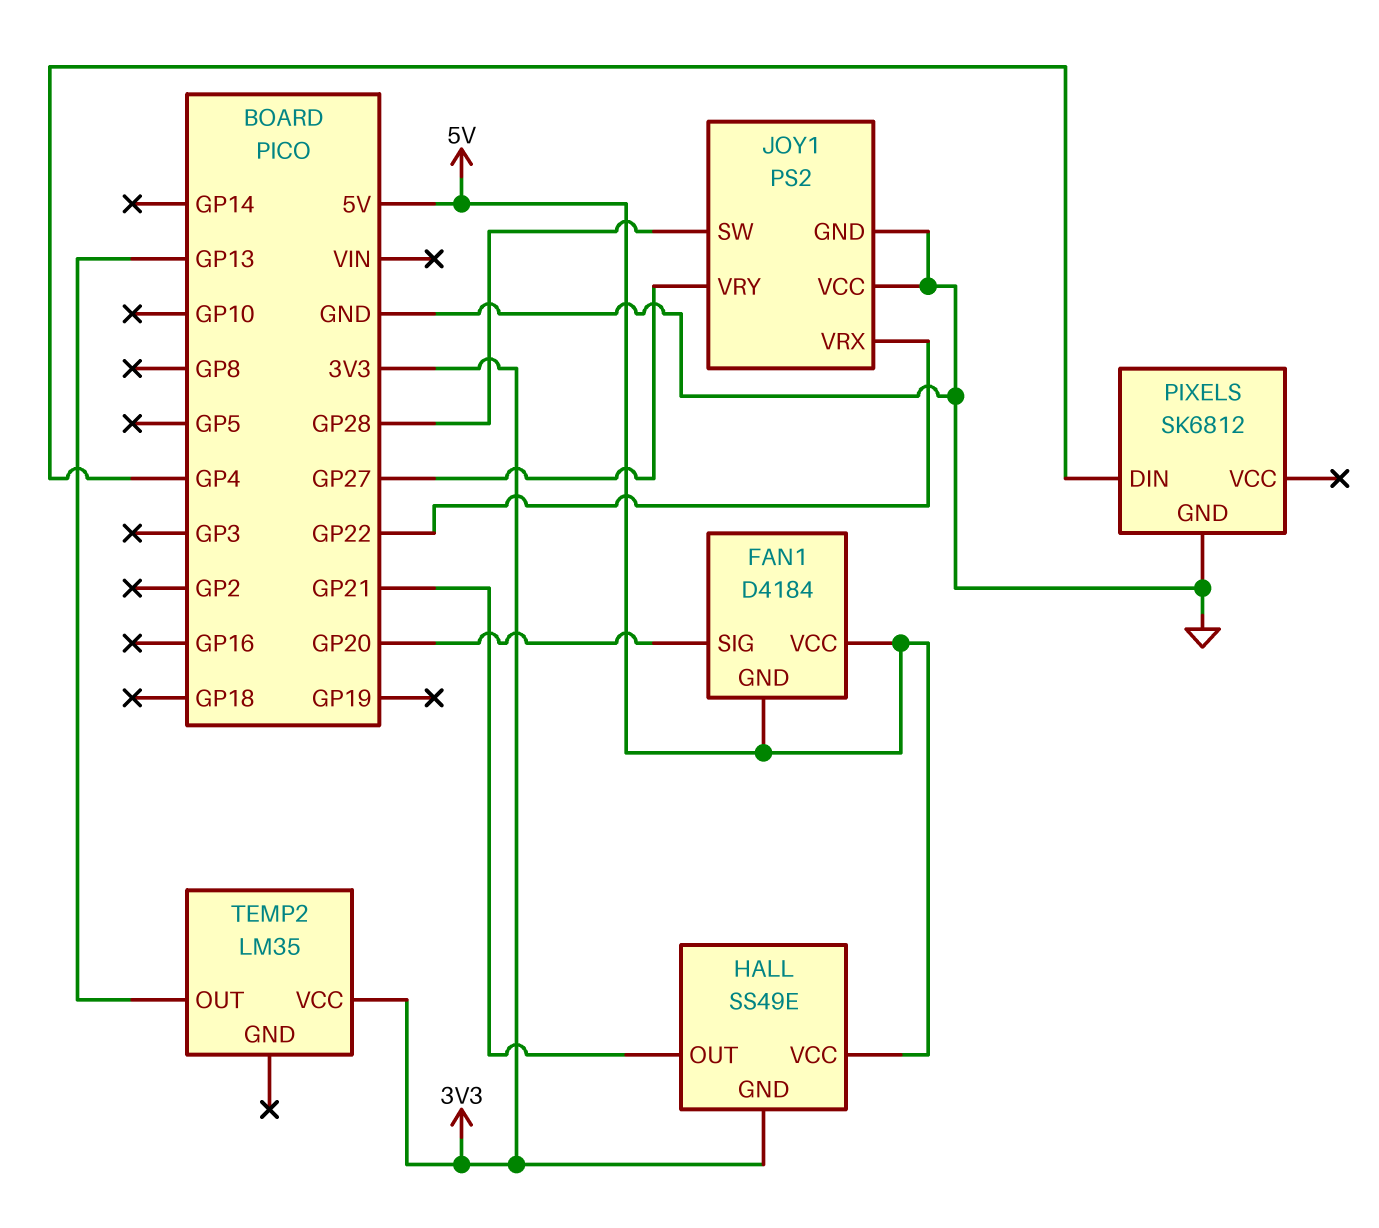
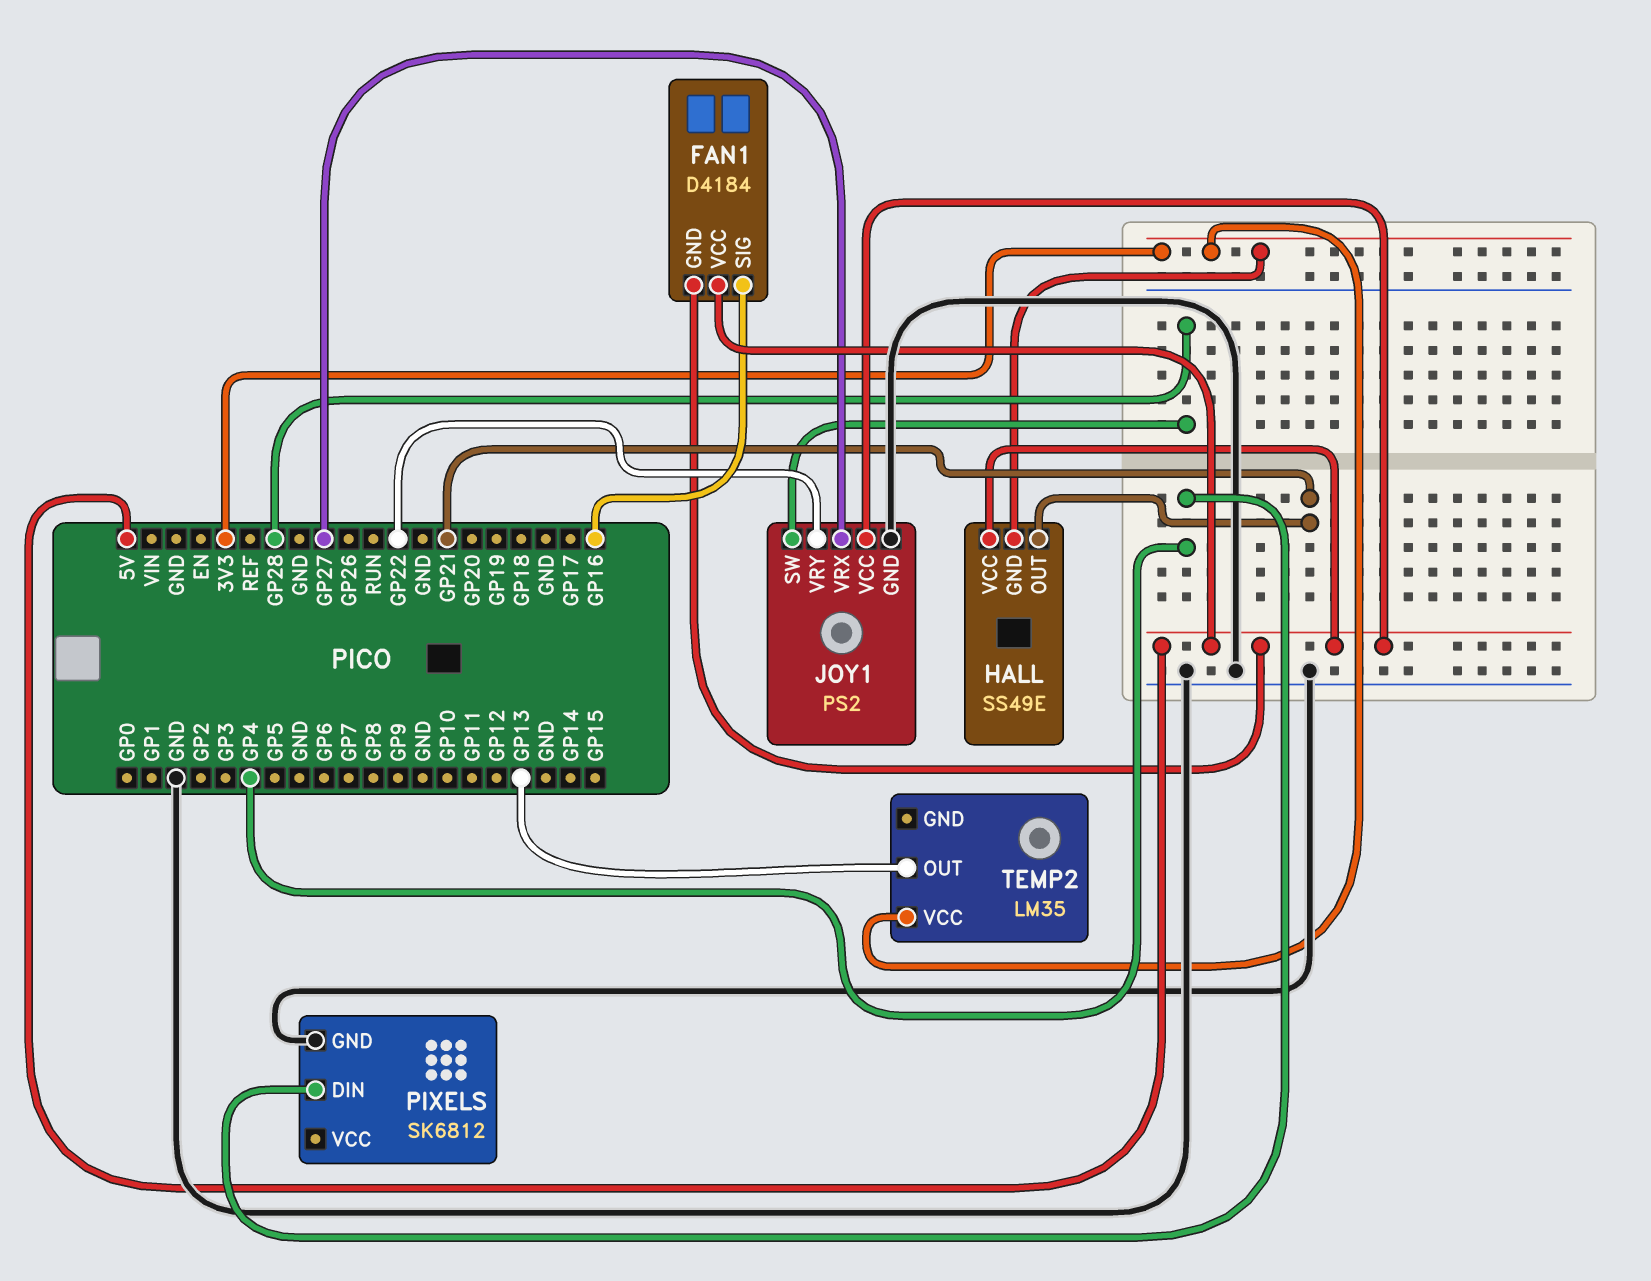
FAN1 pin SIG: GP20 -> GP16
JOY1 pin VCC: GND -> 5V
JOY1 pin VRX: GP22 -> GP27
JOY1 pin VRY: GP27 -> GP22

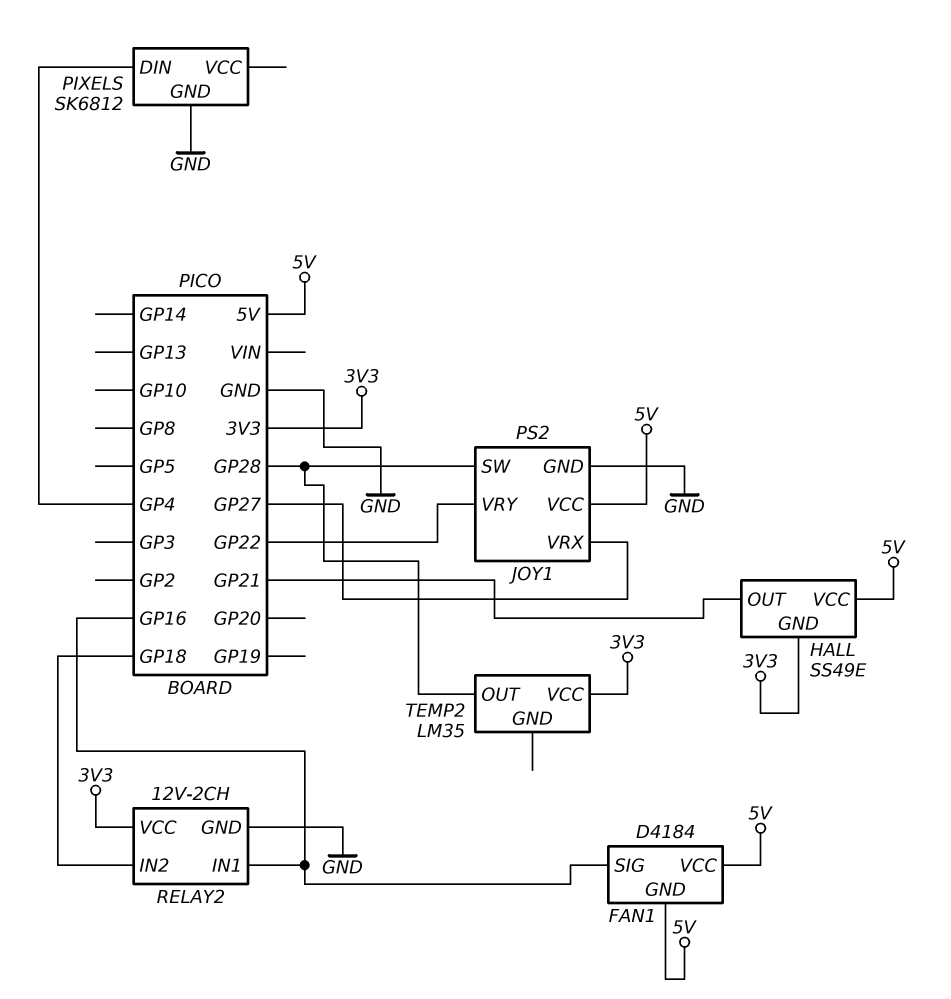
RELAY2: none -> 12V-2CH
RELAY2 pin GND: none -> GND
RELAY2 pin IN1: none -> GP16
RELAY2 pin IN2: none -> GP18
RELAY2 pin VCC: none -> 3V3
TEMP2 pin OUT: GP13 -> GP28

